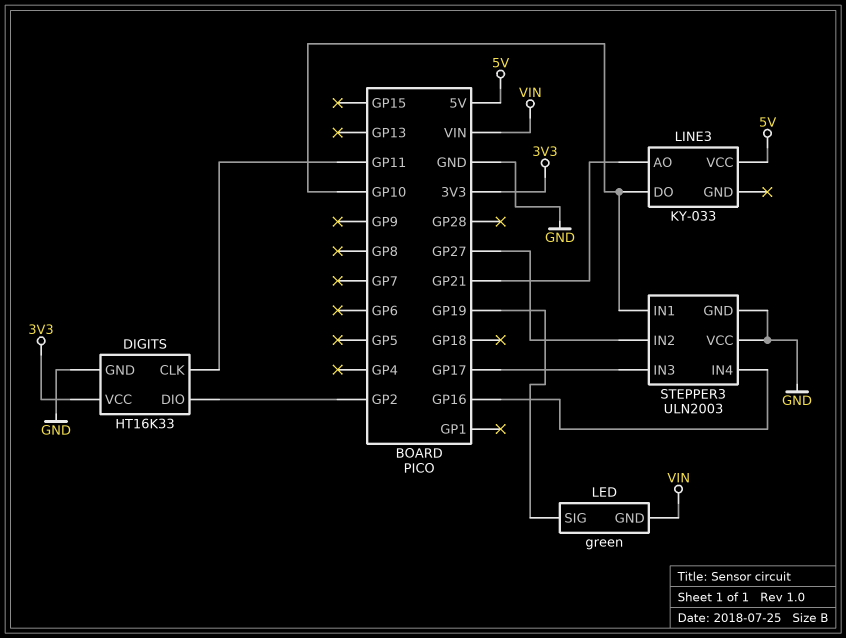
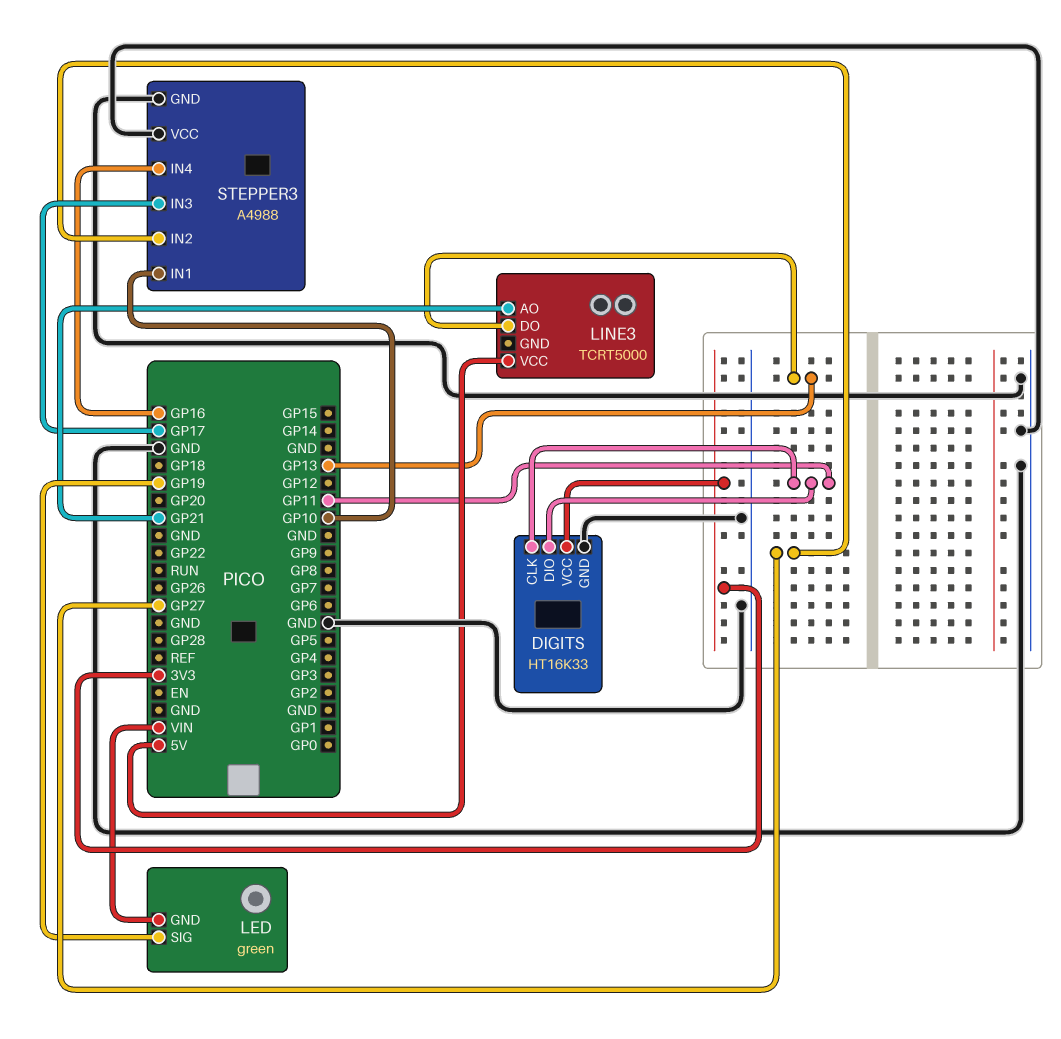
DIGITS pin DIO: GP2 -> GP11
LINE3: KY-033 -> TCRT5000
LINE3 pin DO: GP10 -> GP13
STEPPER3: ULN2003 -> A4988

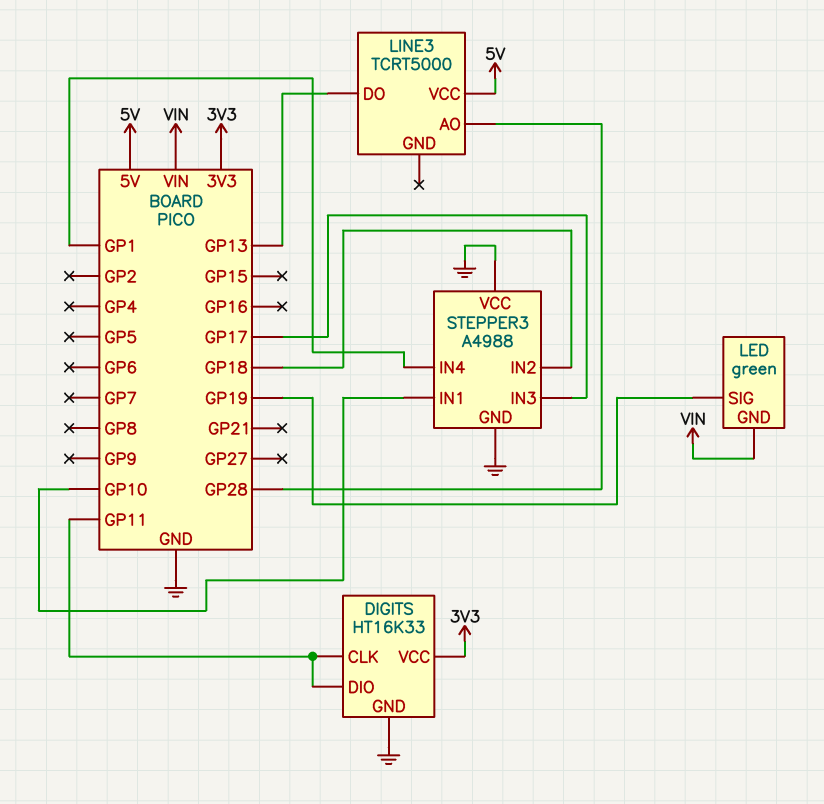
LINE3 pin AO: GP21 -> GP28
STEPPER3 pin IN2: GP27 -> GP18
STEPPER3 pin IN4: GP16 -> GP1

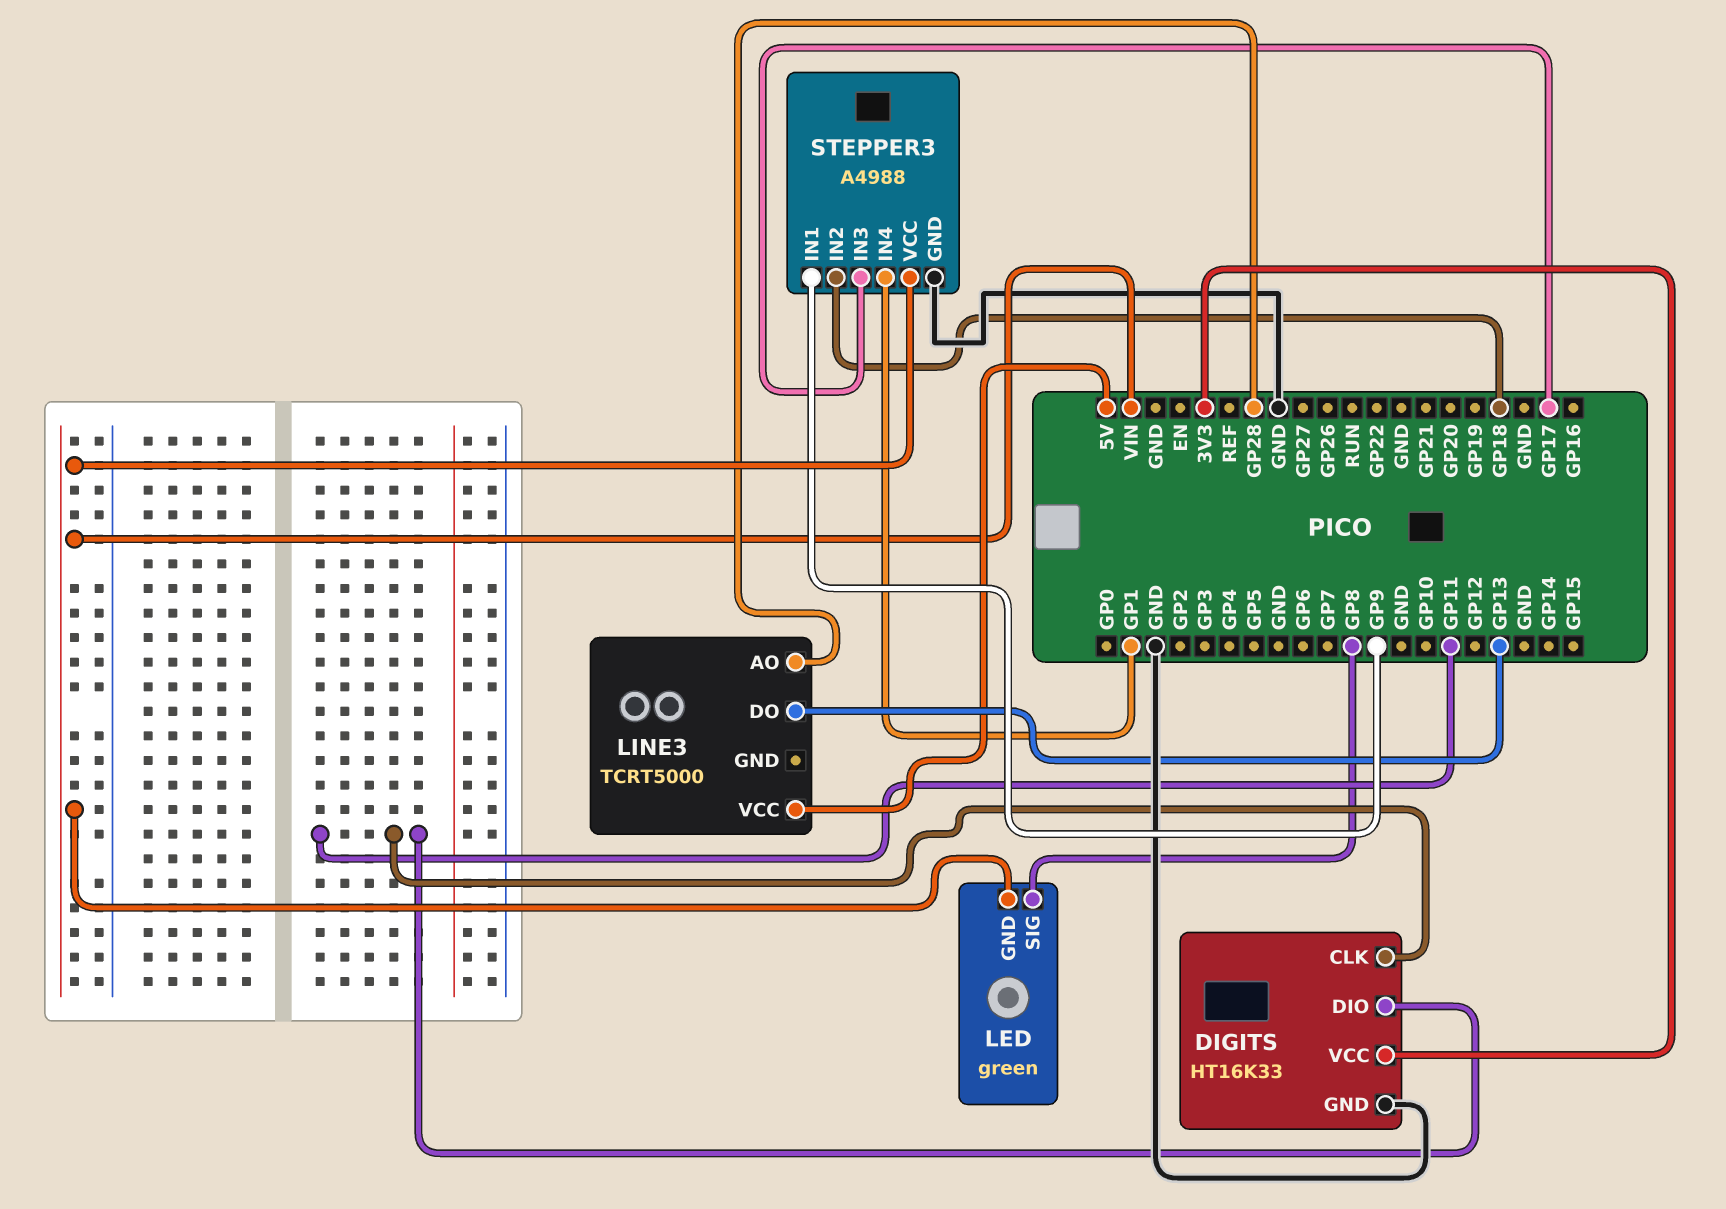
LED pin SIG: GP19 -> GP8
STEPPER3 pin IN1: GP10 -> GP9
STEPPER3 pin VCC: GND -> VIN

